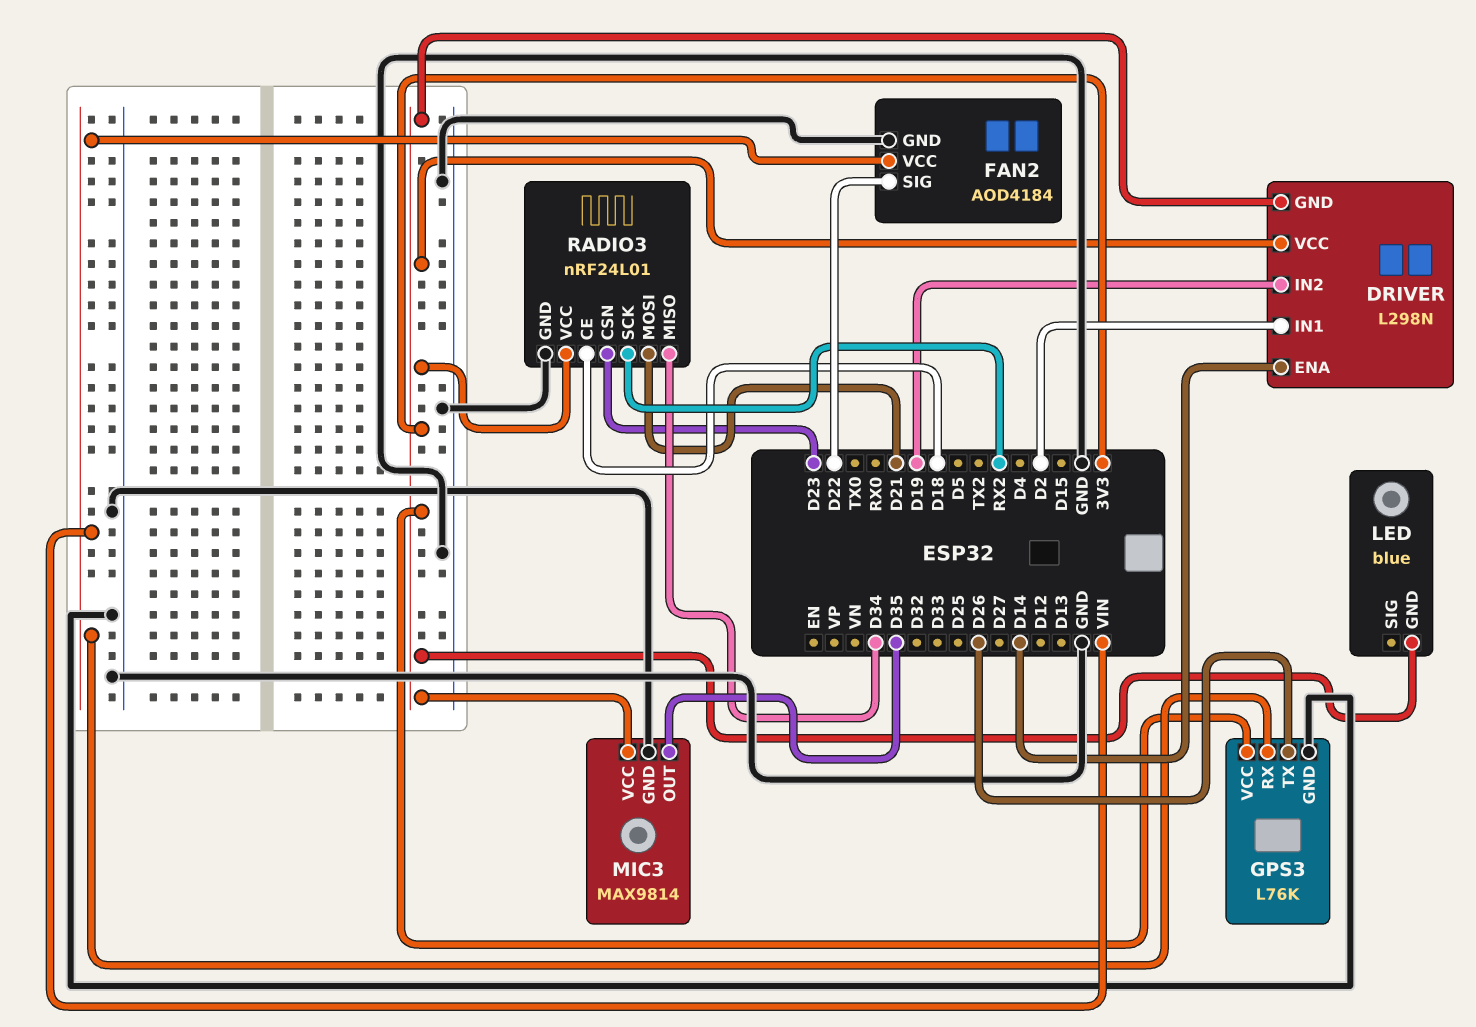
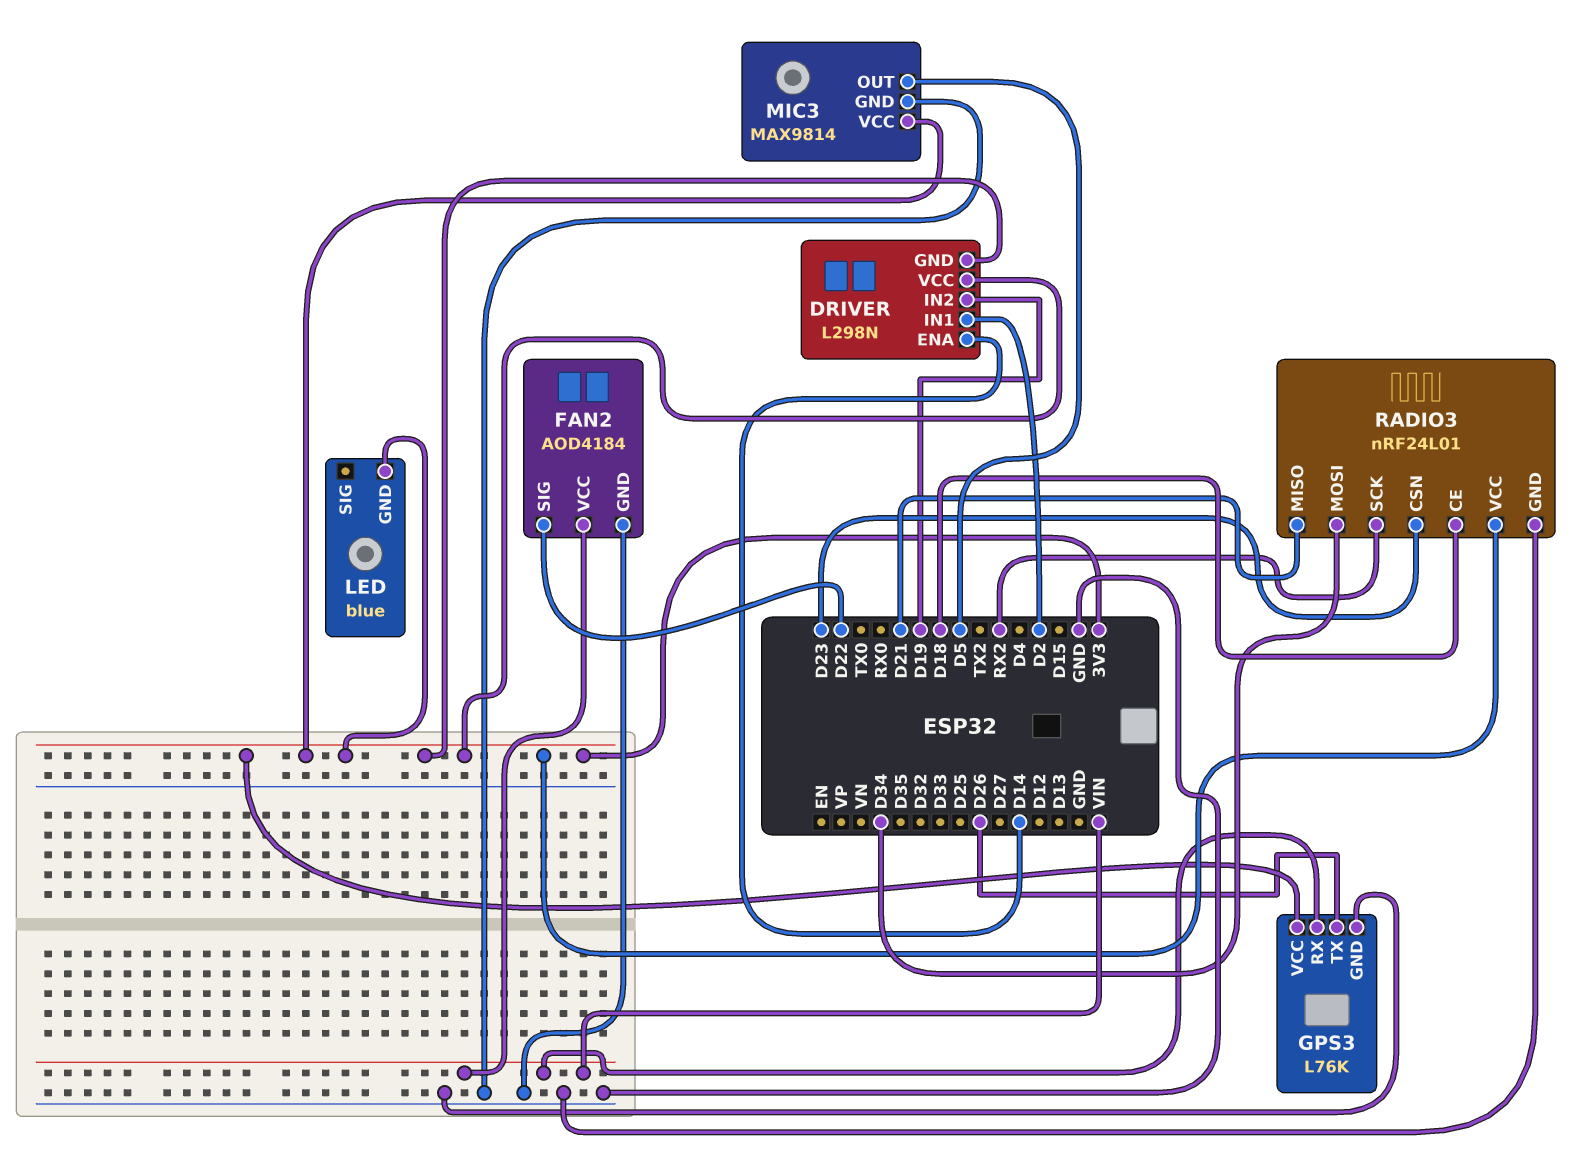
MIC3 pin OUT: D35 -> D5
RADIO3 pin MISO: D34 -> D21
RADIO3 pin MOSI: D21 -> D34

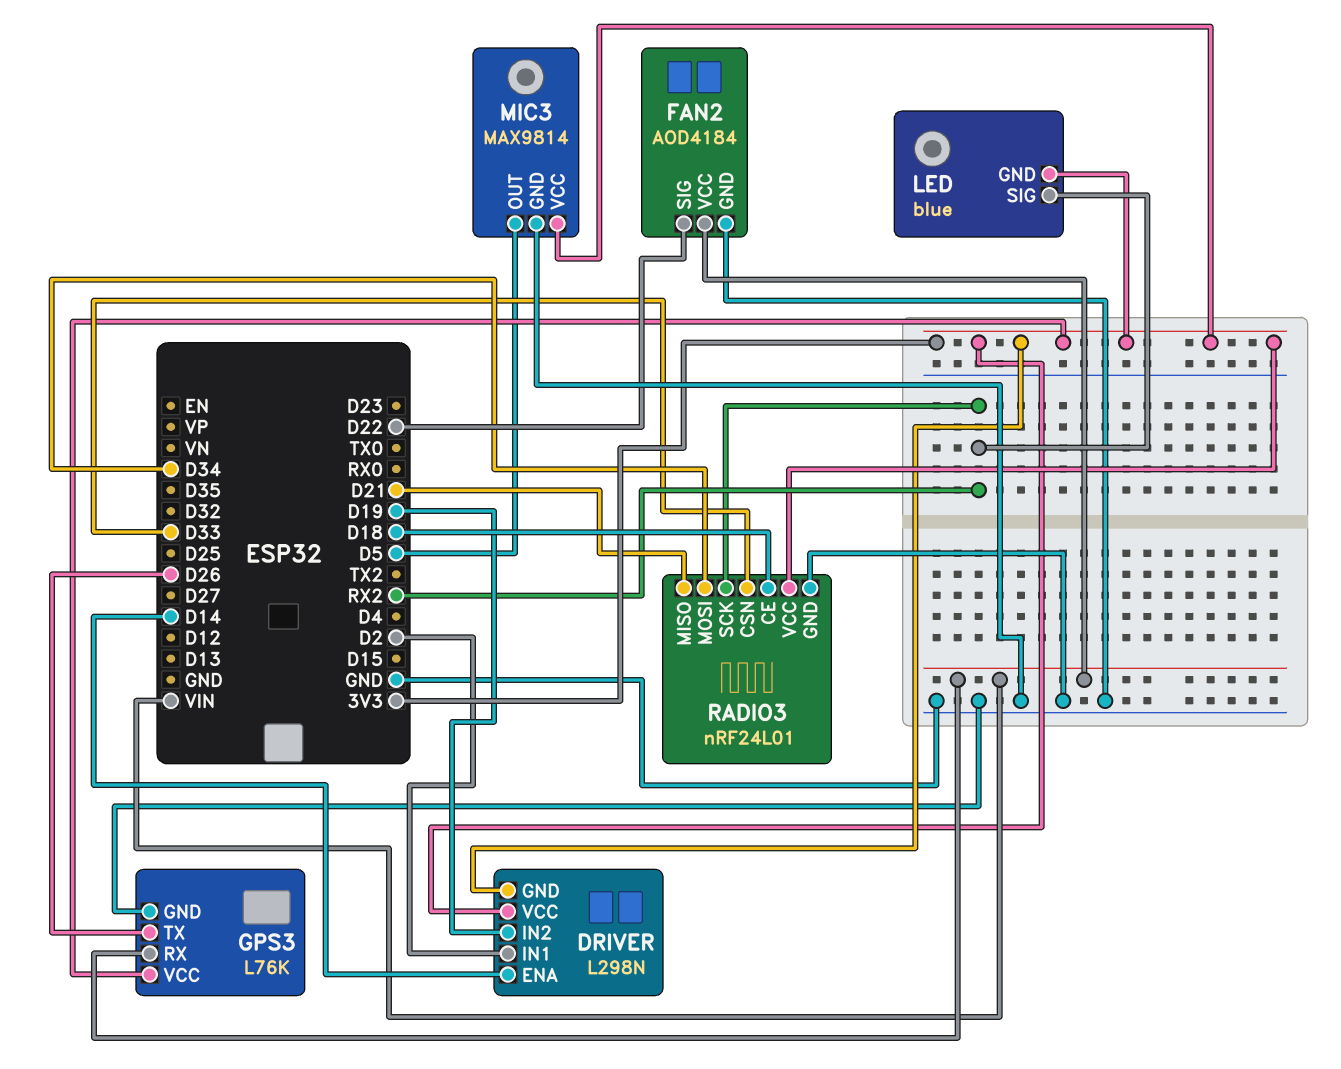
LED pin SIG: none -> RX2
RADIO3 pin CSN: D23 -> D33

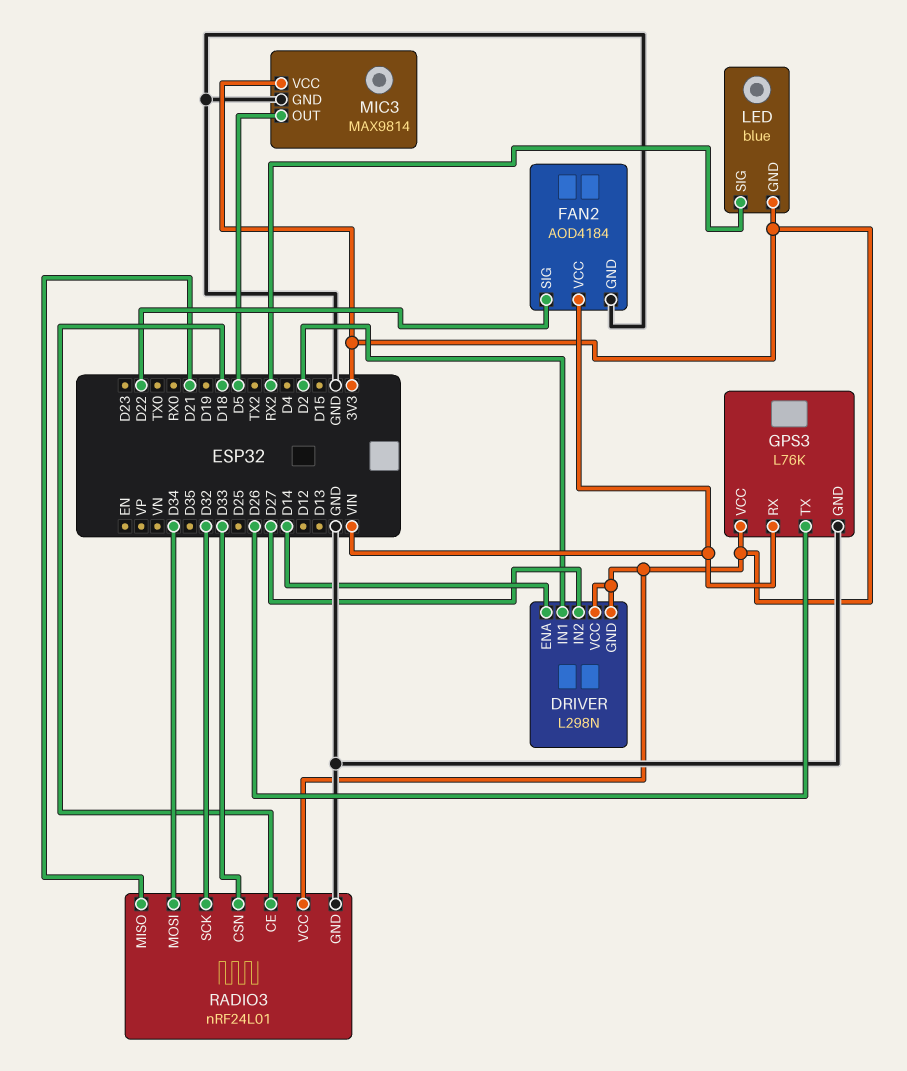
DRIVER pin IN2: D19 -> D27
RADIO3 pin SCK: RX2 -> D32

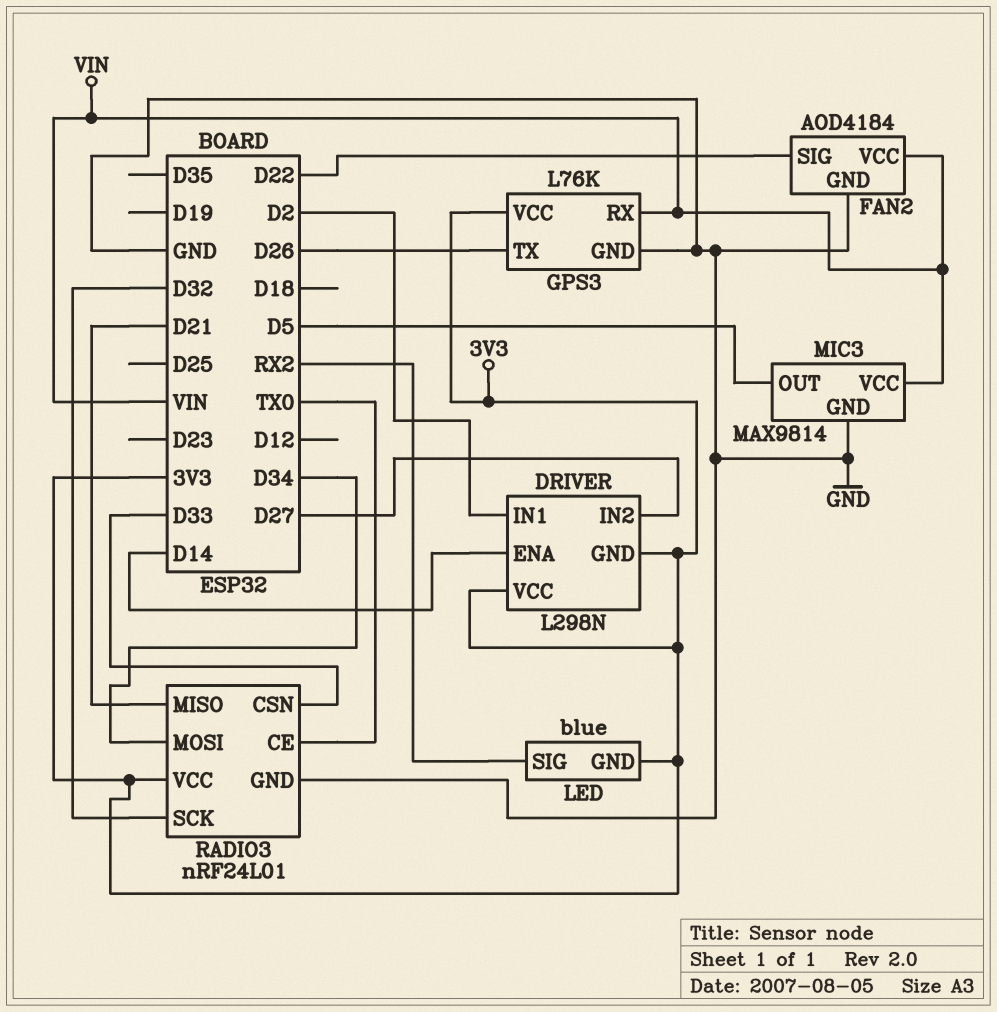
MIC3 pin VCC: 3V3 -> VIN
RADIO3 pin CE: D18 -> TX0

